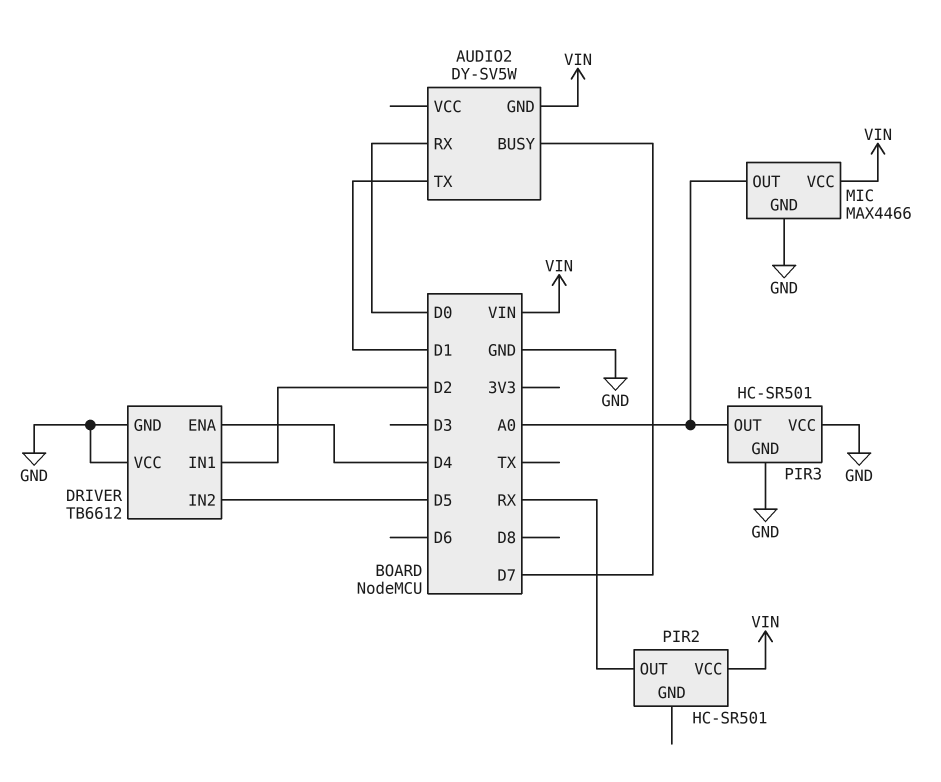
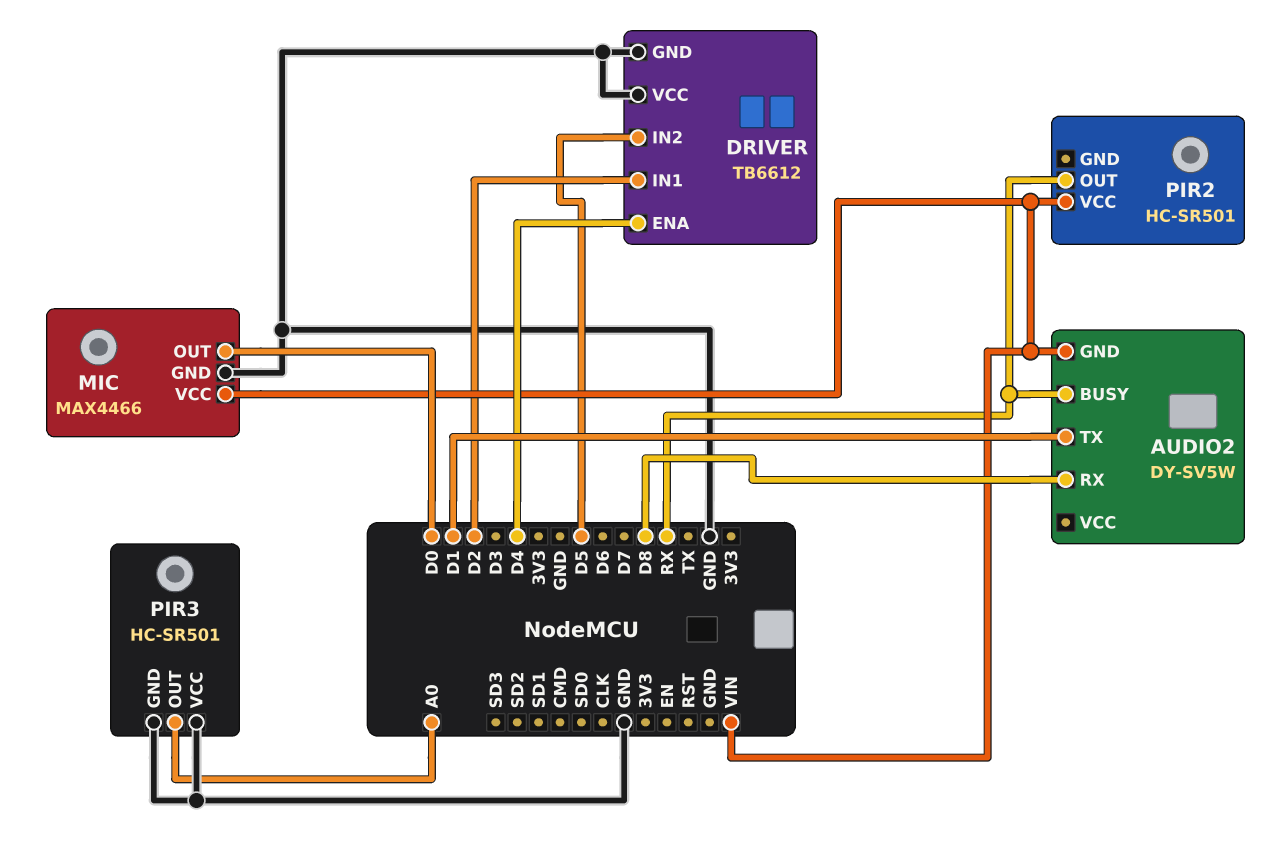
AUDIO2 pin BUSY: D7 -> RX
AUDIO2 pin RX: D0 -> D8
MIC pin OUT: A0 -> D0

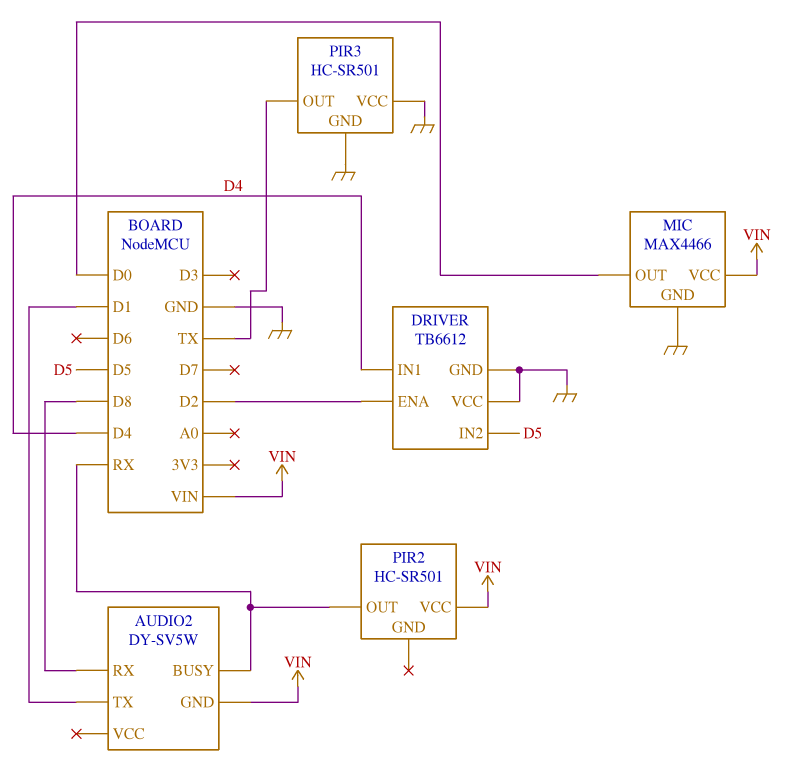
DRIVER pin ENA: D4 -> D2
DRIVER pin IN1: D2 -> D4
PIR3 pin OUT: A0 -> TX

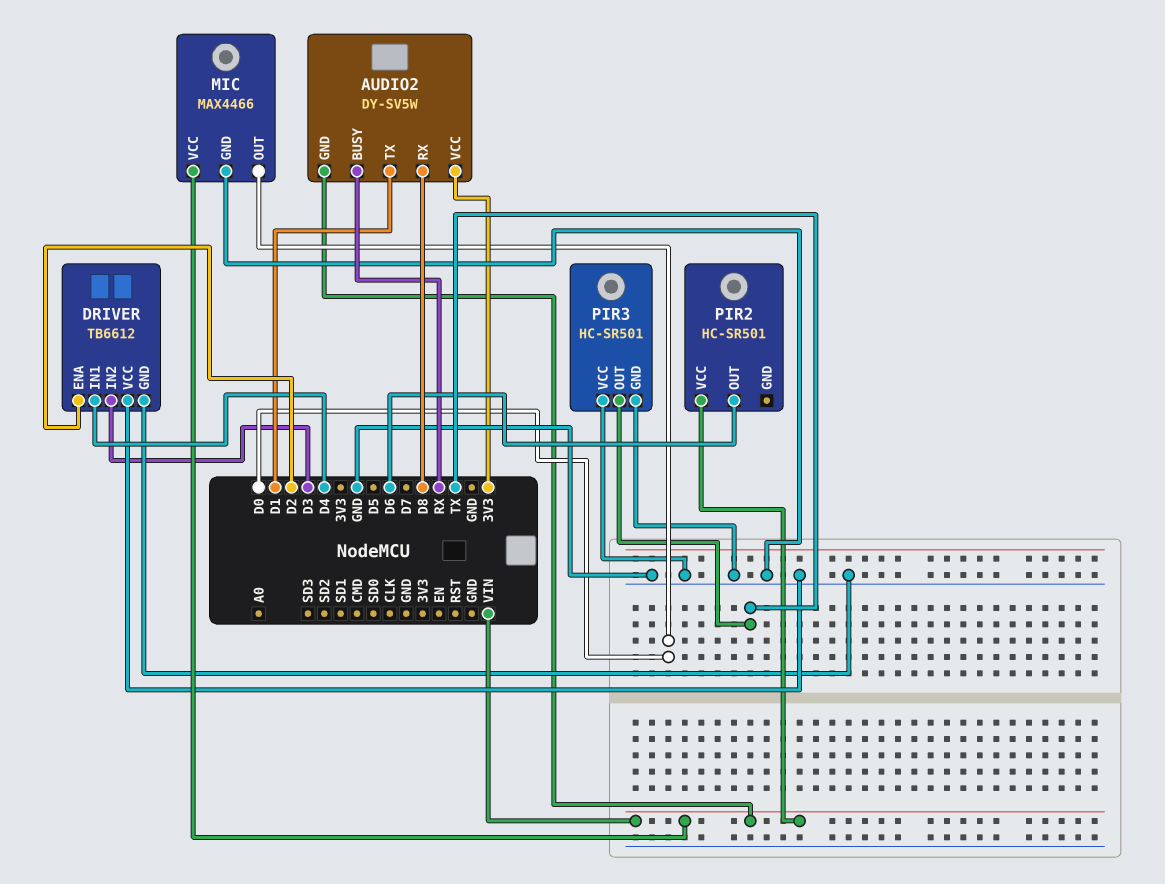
AUDIO2 pin VCC: none -> 3V3
DRIVER pin IN2: D5 -> D3
PIR2 pin OUT: RX -> D6

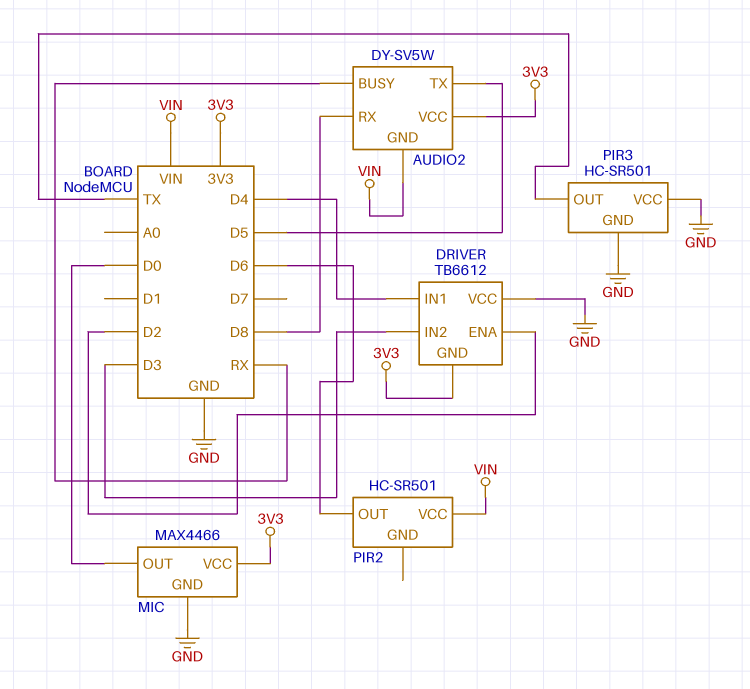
AUDIO2 pin TX: D1 -> D5
DRIVER pin GND: GND -> 3V3
MIC pin VCC: VIN -> 3V3

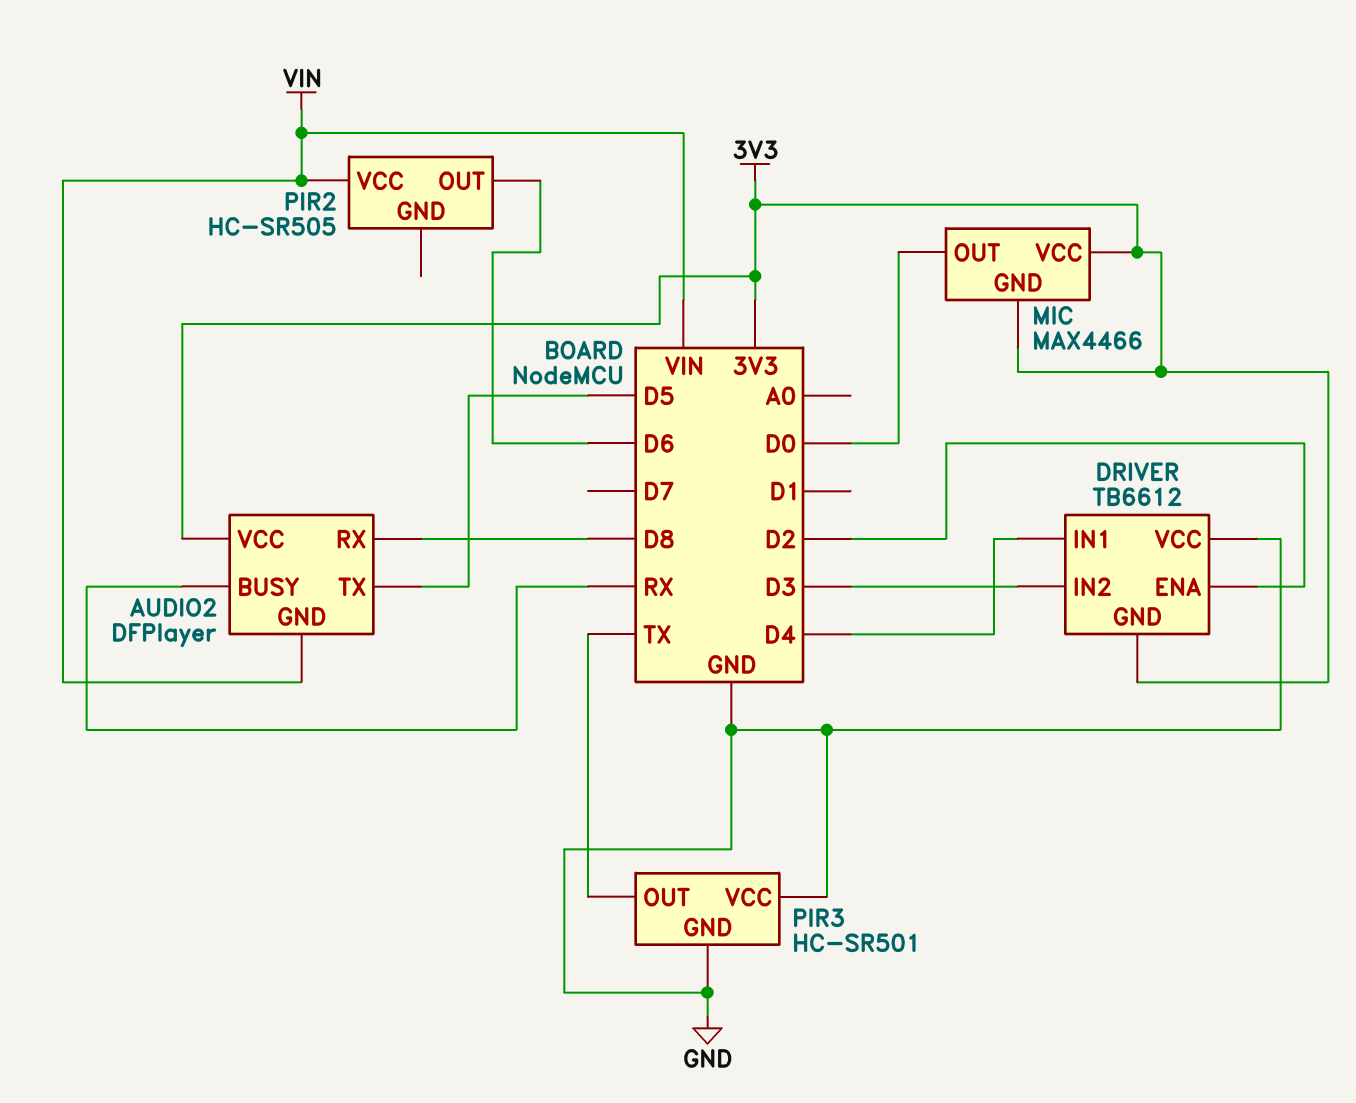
AUDIO2: DY-SV5W -> DFPlayer
MIC pin GND: GND -> 3V3
PIR2: HC-SR501 -> HC-SR505

